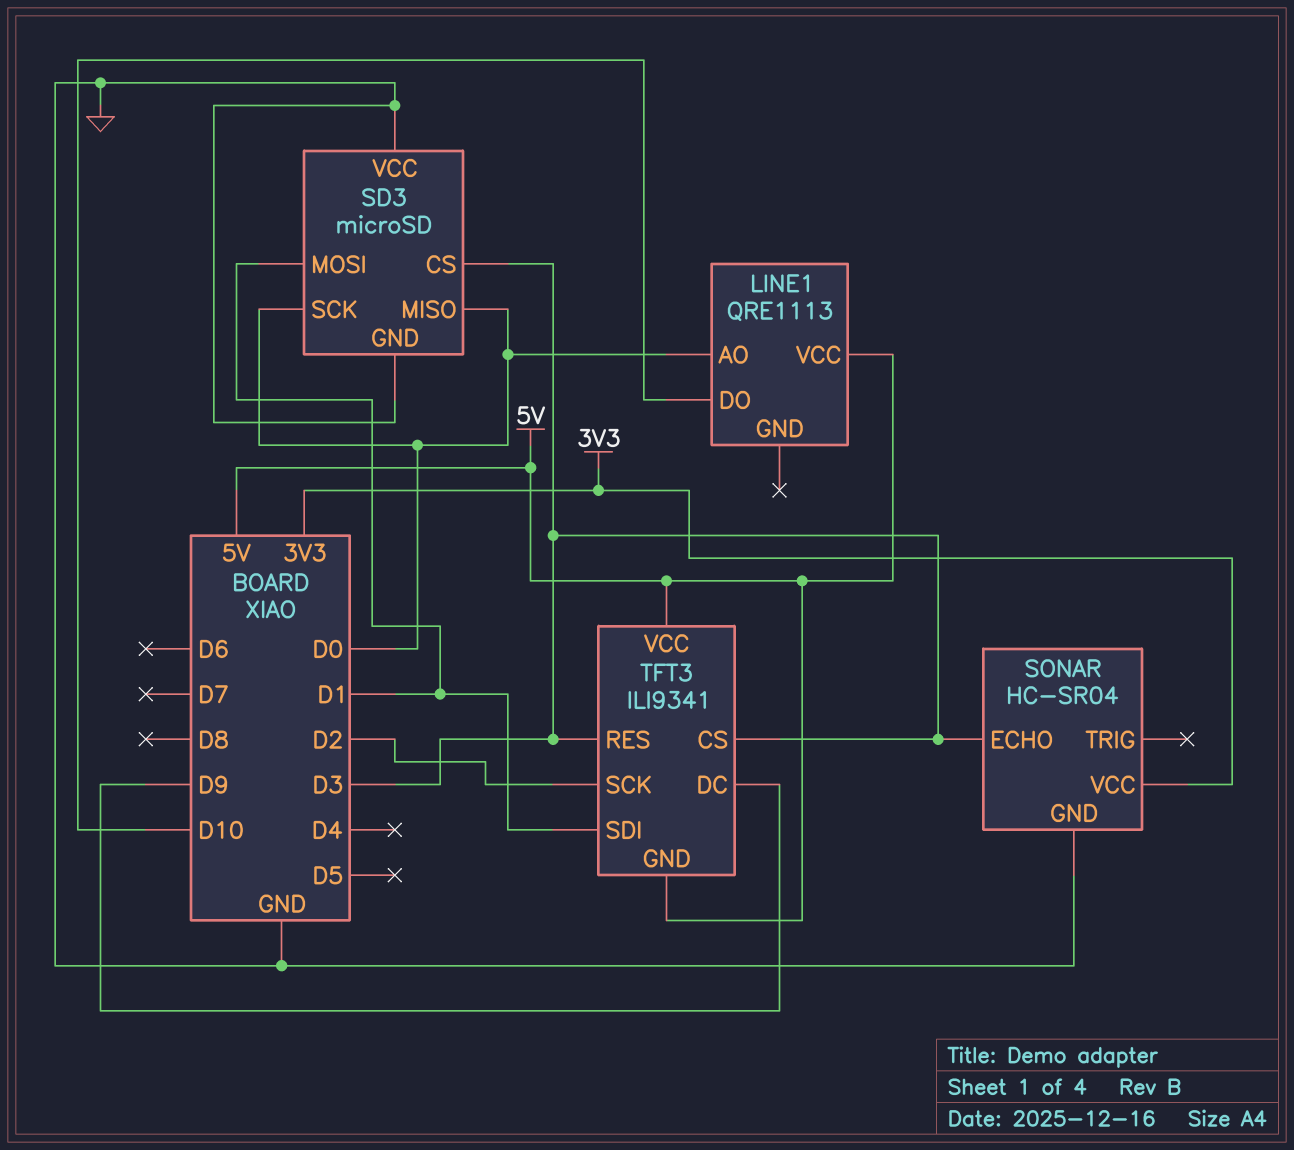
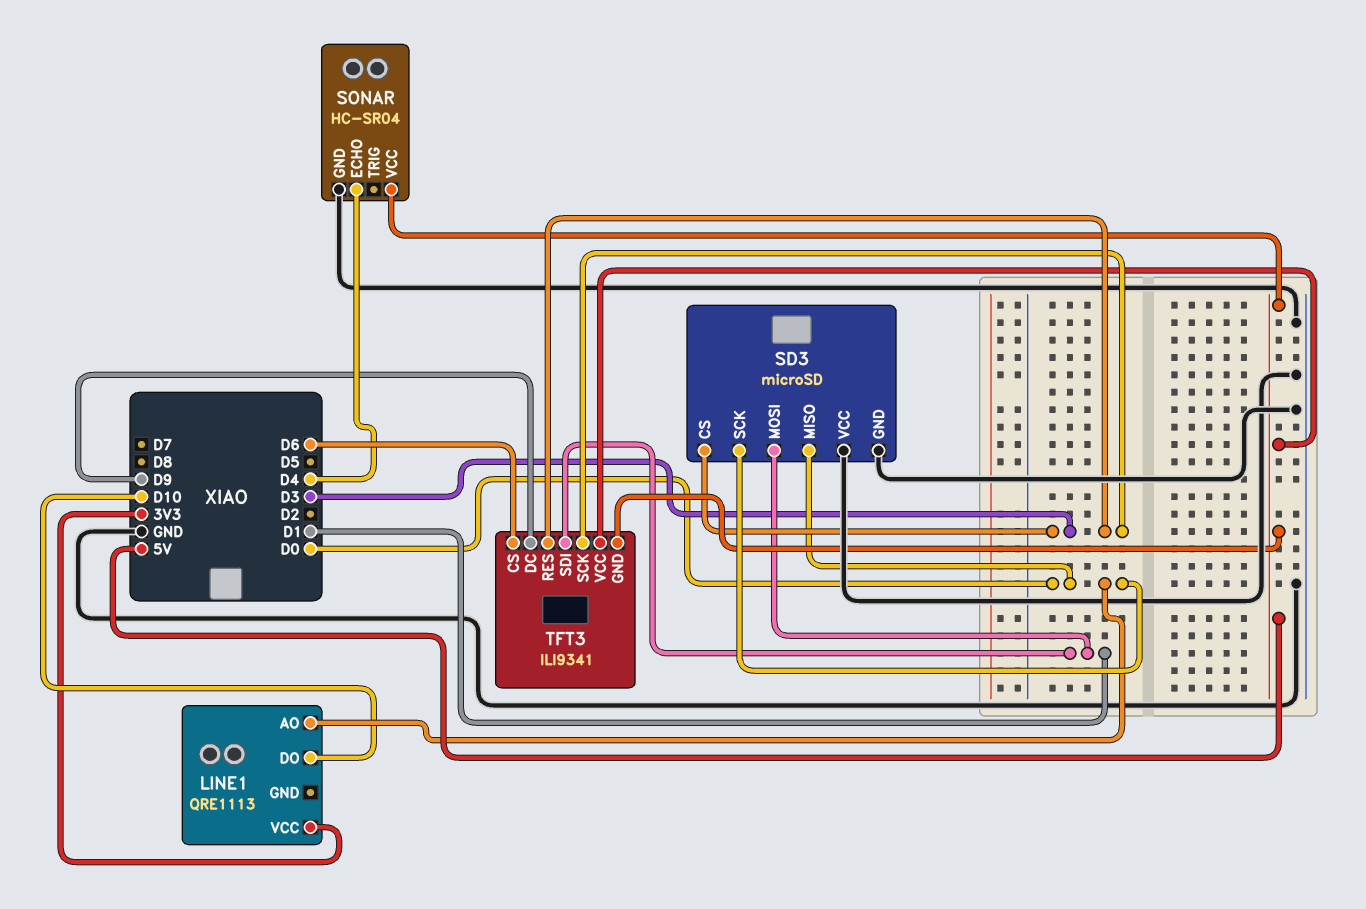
LINE1 pin VCC: 5V -> 3V3
SONAR pin ECHO: D3 -> D4
SONAR pin VCC: 3V3 -> 5V
TFT3 pin CS: D3 -> D6
TFT3 pin SCK: D2 -> D3

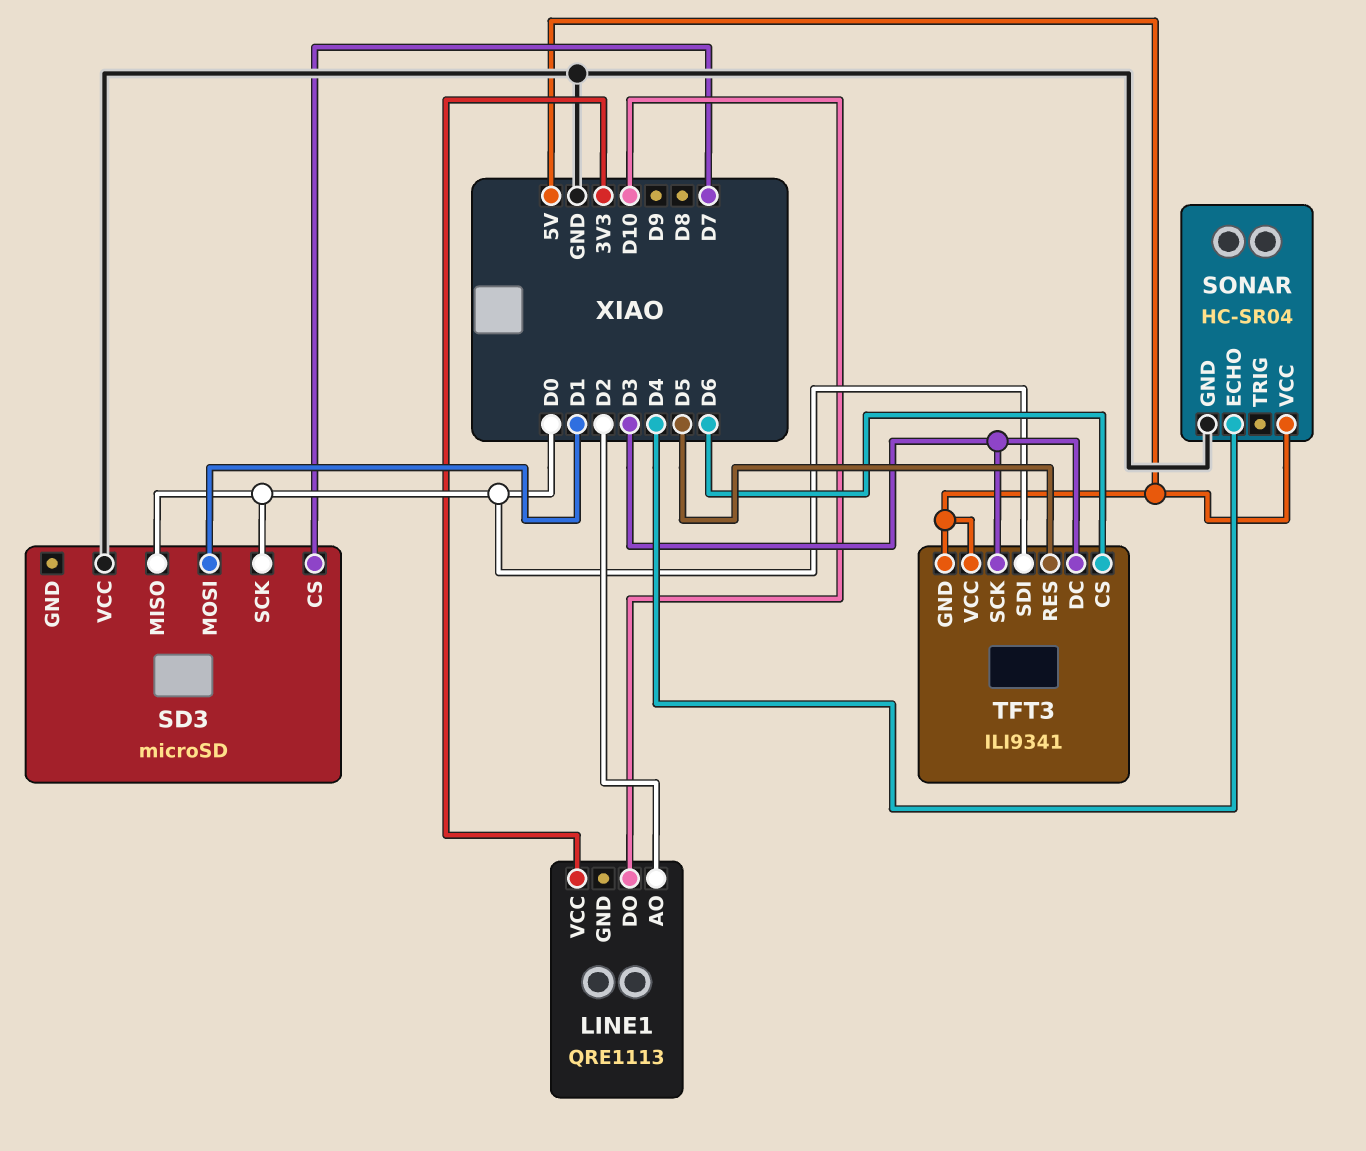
LINE1 pin AO: D0 -> D2
SD3 pin CS: D3 -> D7
SD3 pin GND: GND -> none
TFT3 pin DC: D9 -> D3
TFT3 pin RES: D3 -> D5
TFT3 pin SDI: D1 -> D0

